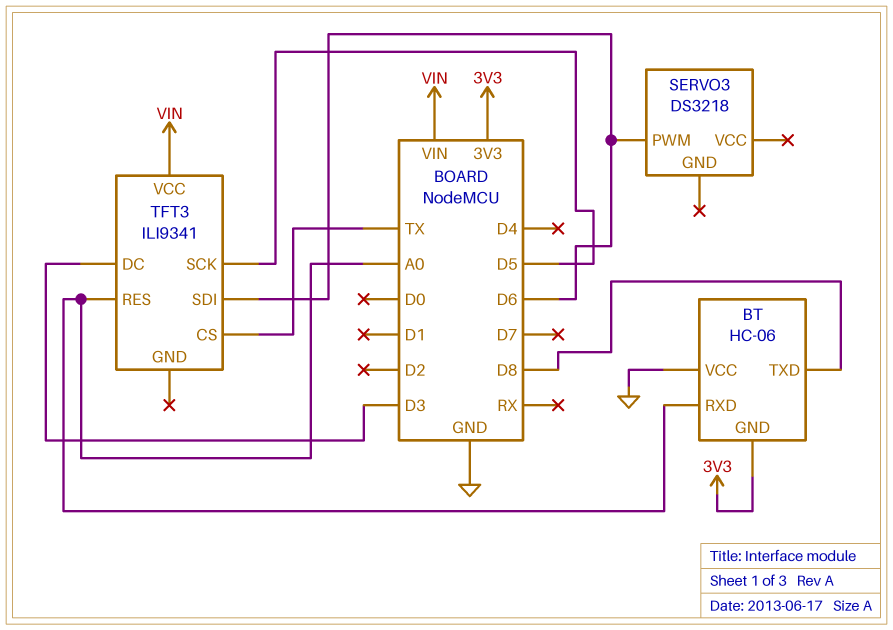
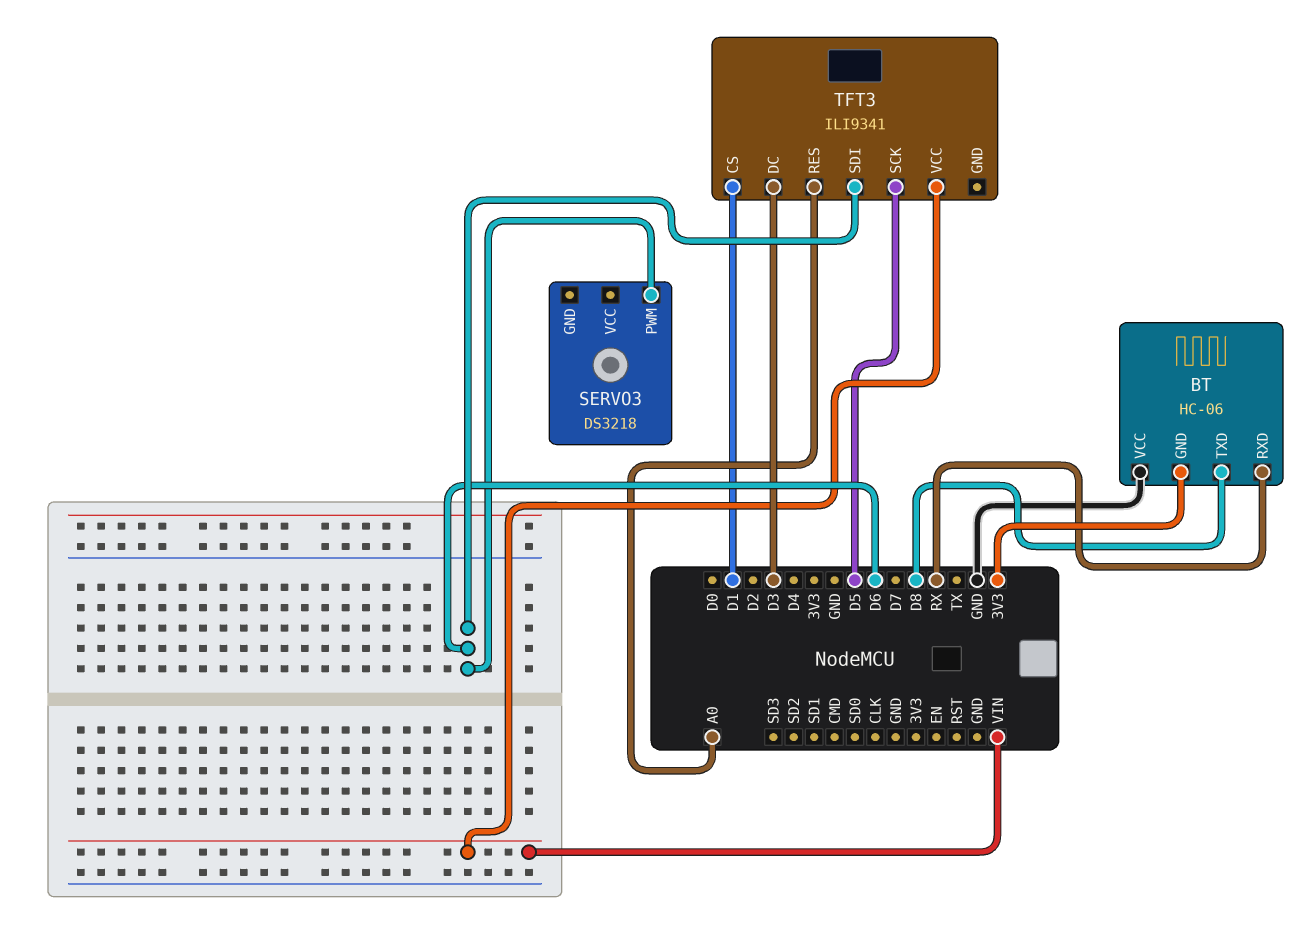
BT pin RXD: A0 -> RX
TFT3 pin CS: TX -> D1

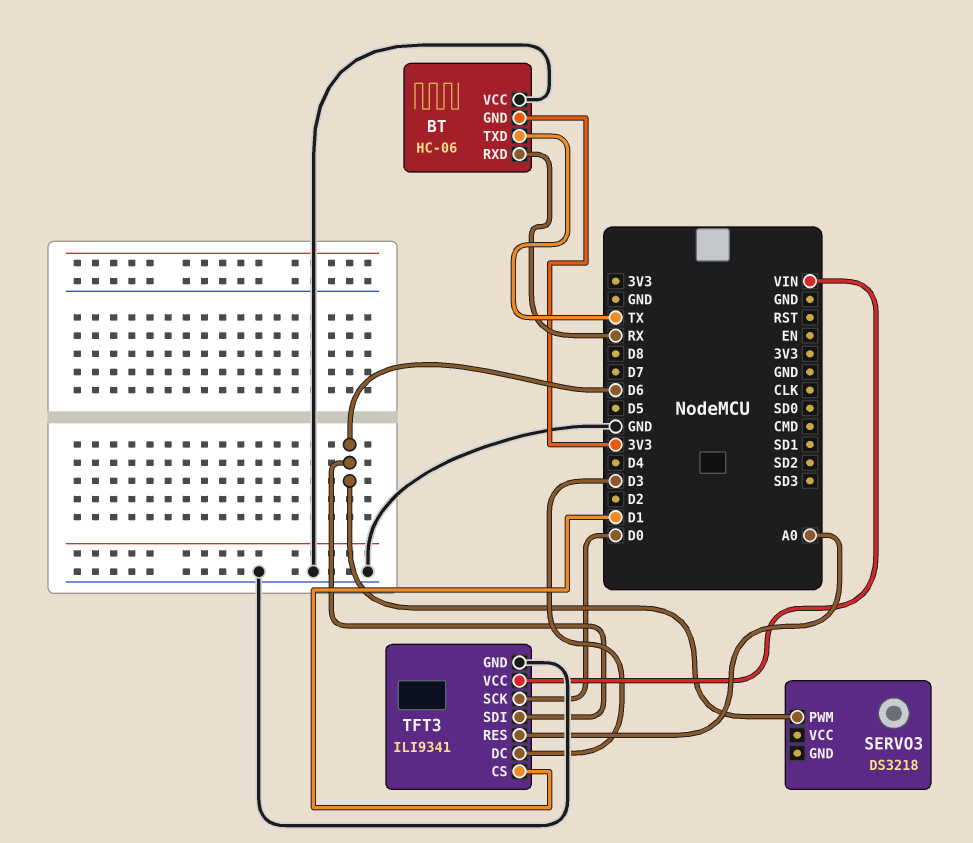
BT pin TXD: D8 -> TX
TFT3 pin GND: none -> GND
TFT3 pin SCK: D5 -> D0

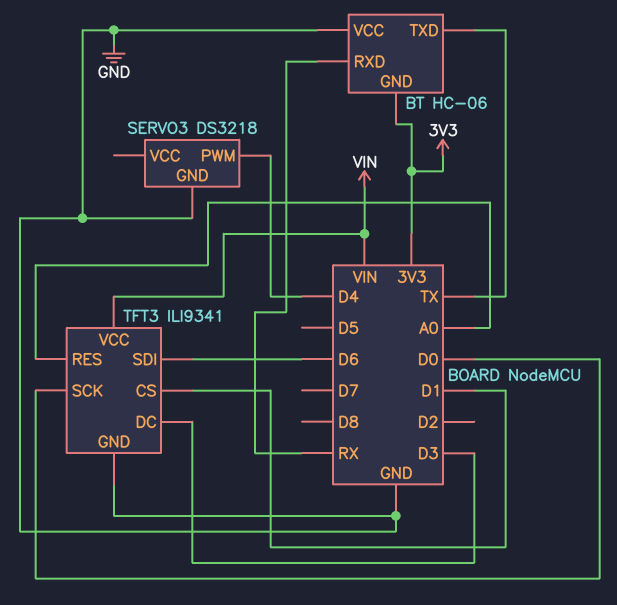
SERVO3 pin GND: none -> GND
SERVO3 pin PWM: D6 -> D4

